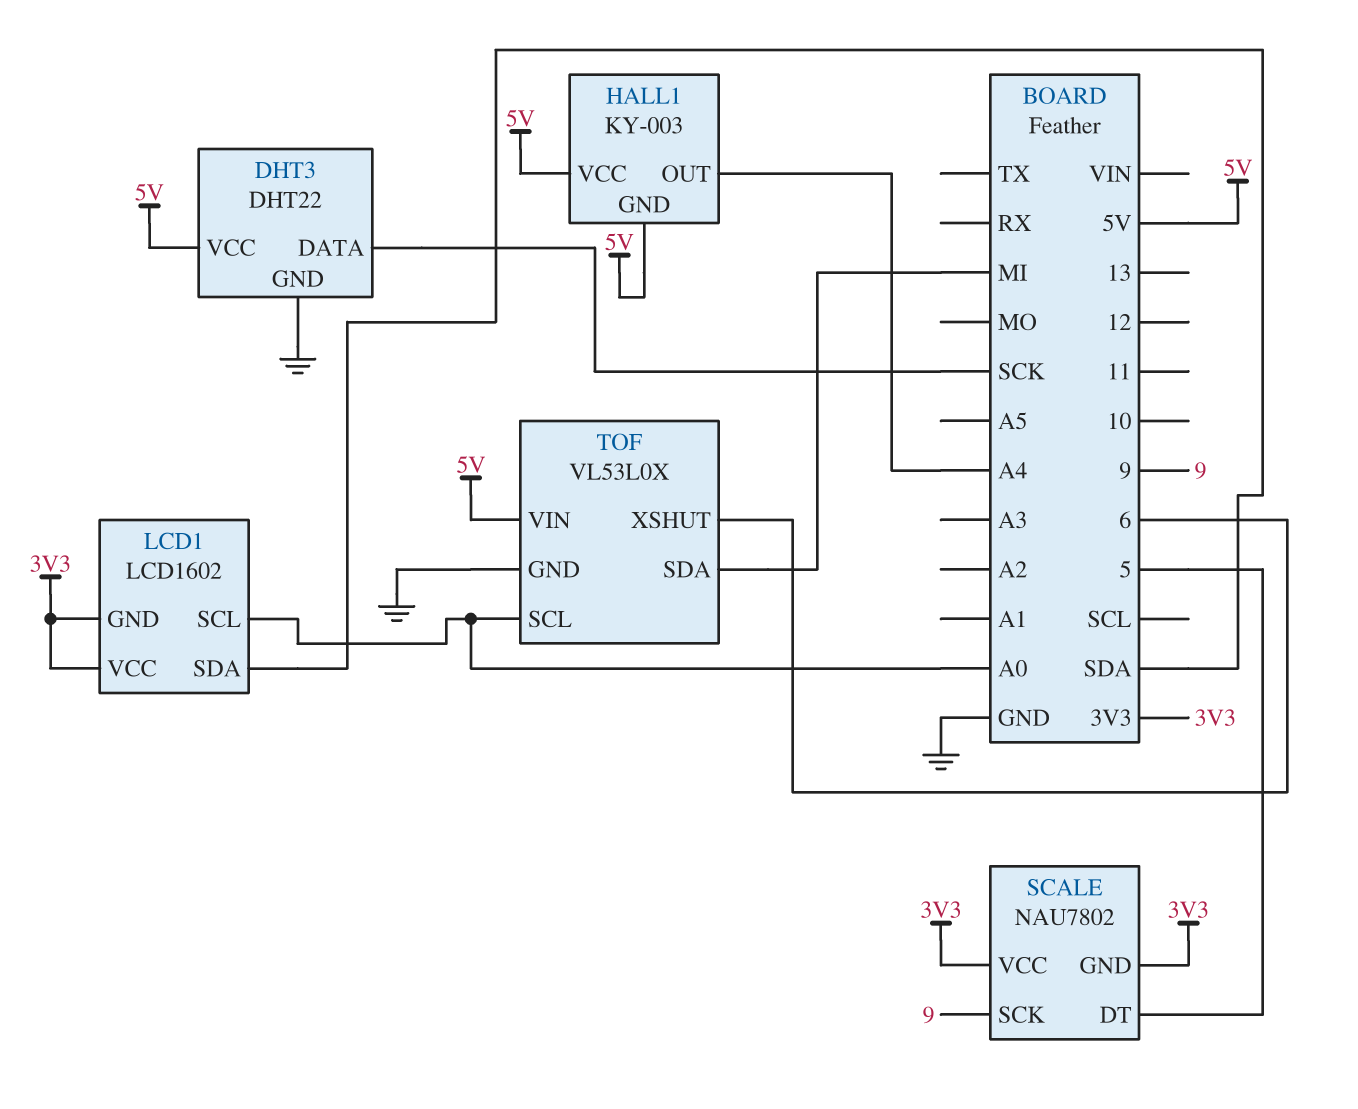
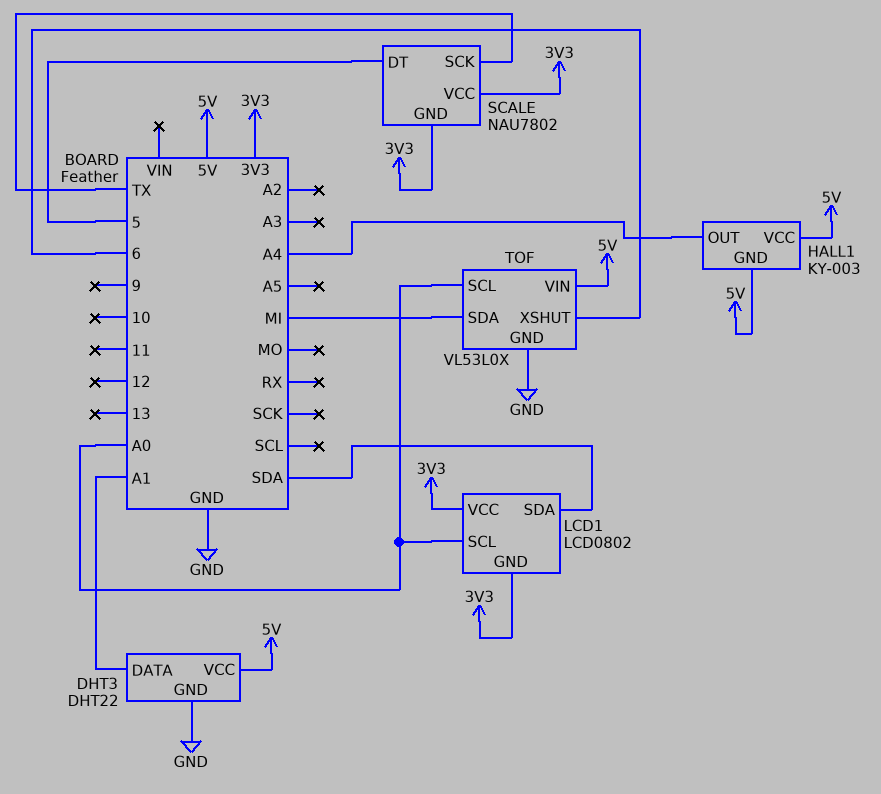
DHT3 pin DATA: SCK -> A1
LCD1: LCD1602 -> LCD0802
SCALE pin SCK: 9 -> TX

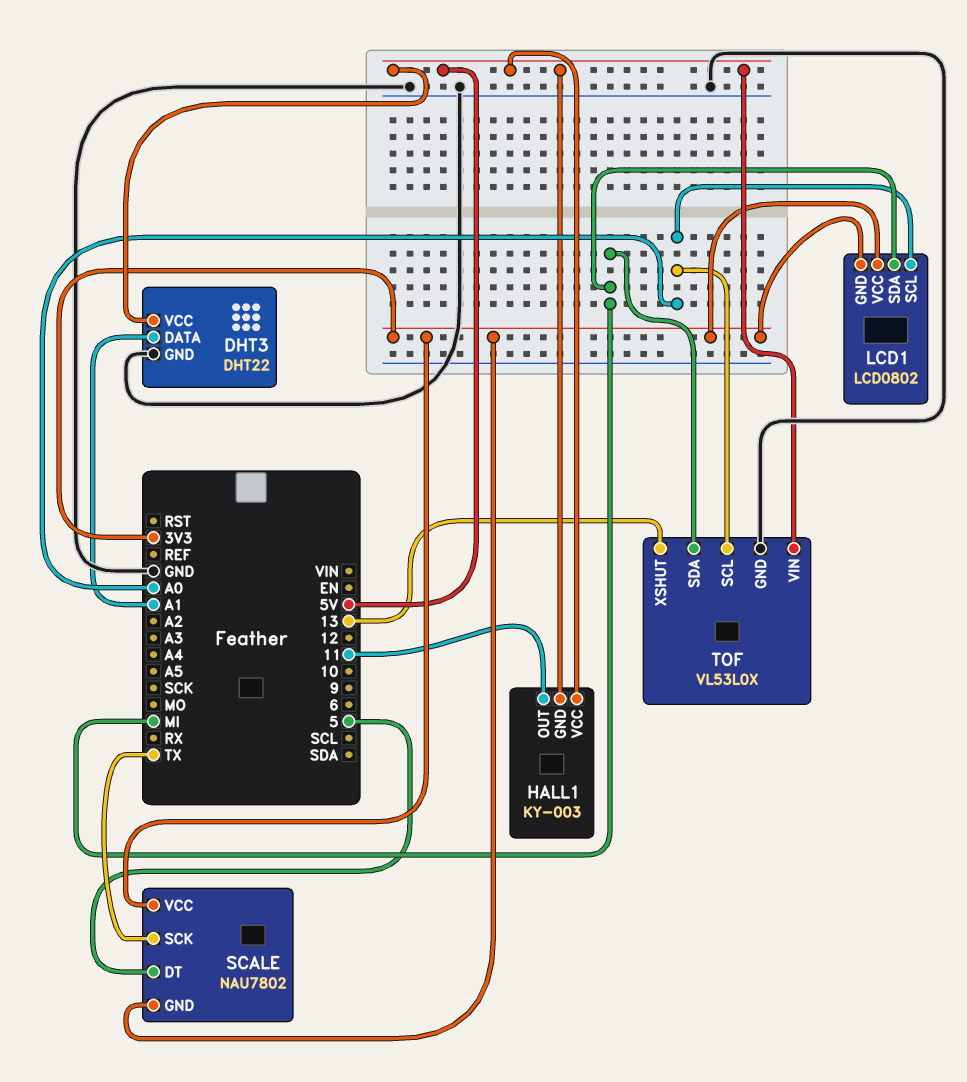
HALL1 pin OUT: A4 -> 11
LCD1 pin SDA: SDA -> MI
TOF pin XSHUT: 6 -> 13

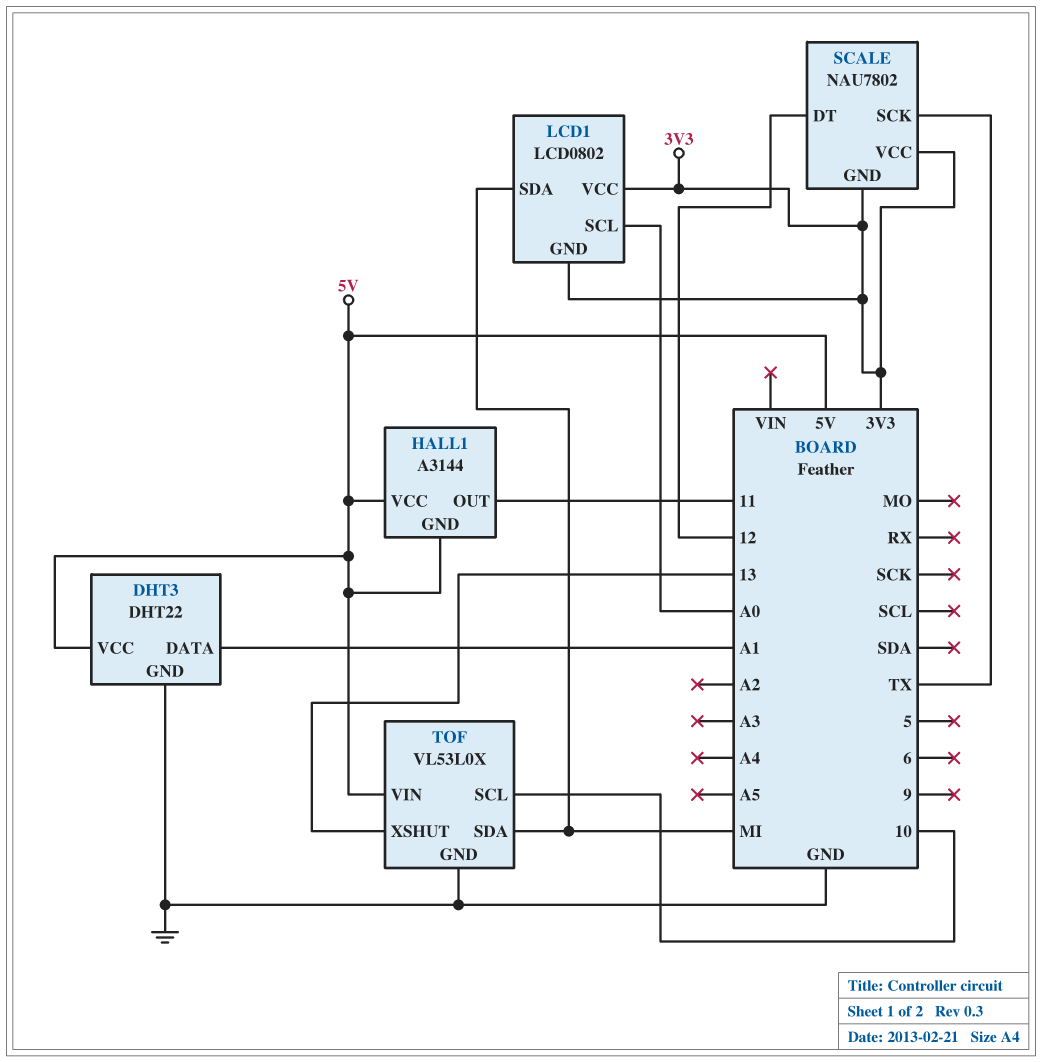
HALL1: KY-003 -> A3144
SCALE pin DT: 5 -> 12
TOF pin SCL: A0 -> 10

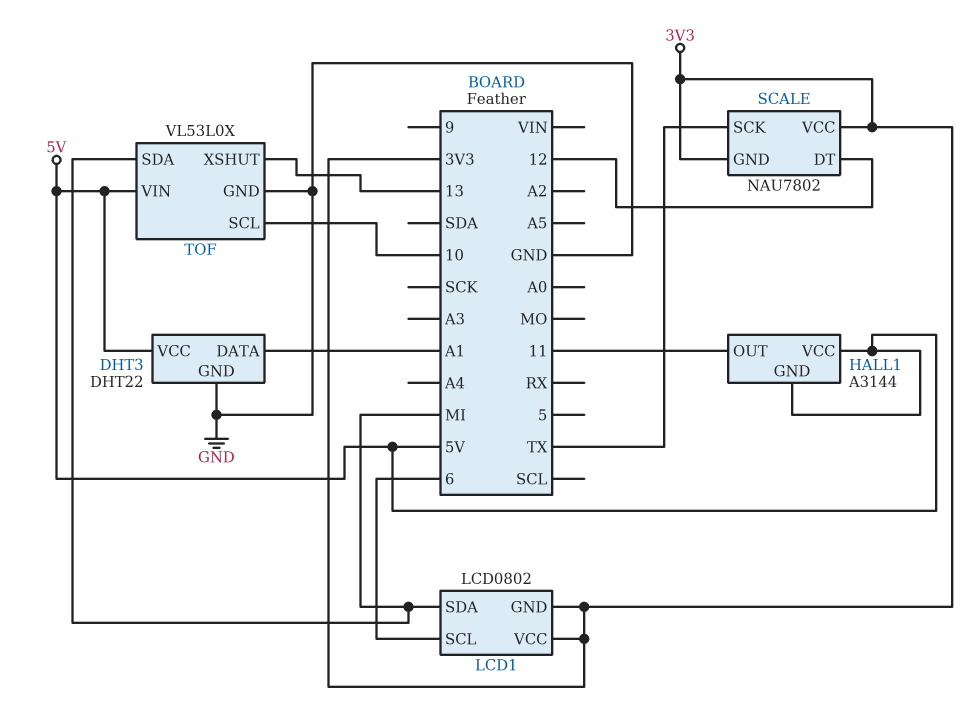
LCD1 pin SCL: A0 -> 6

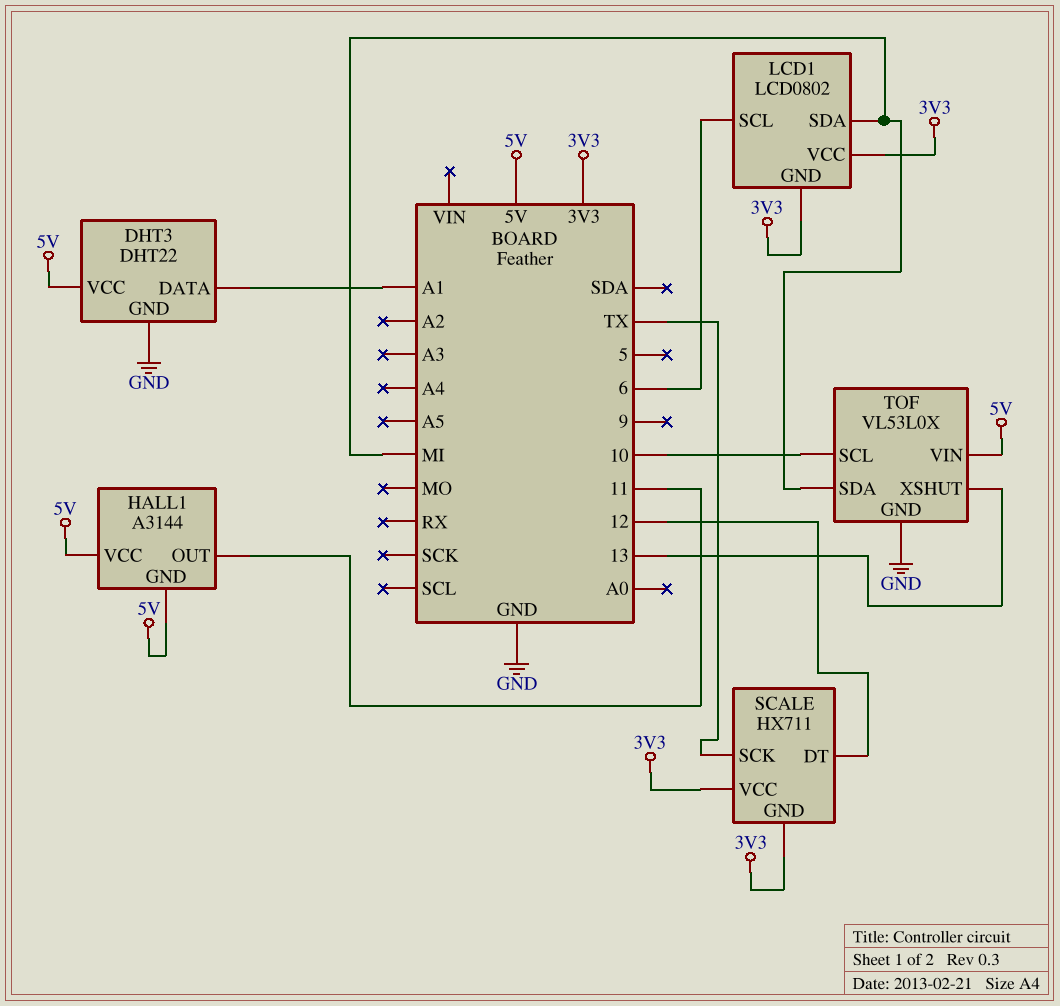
SCALE: NAU7802 -> HX711

